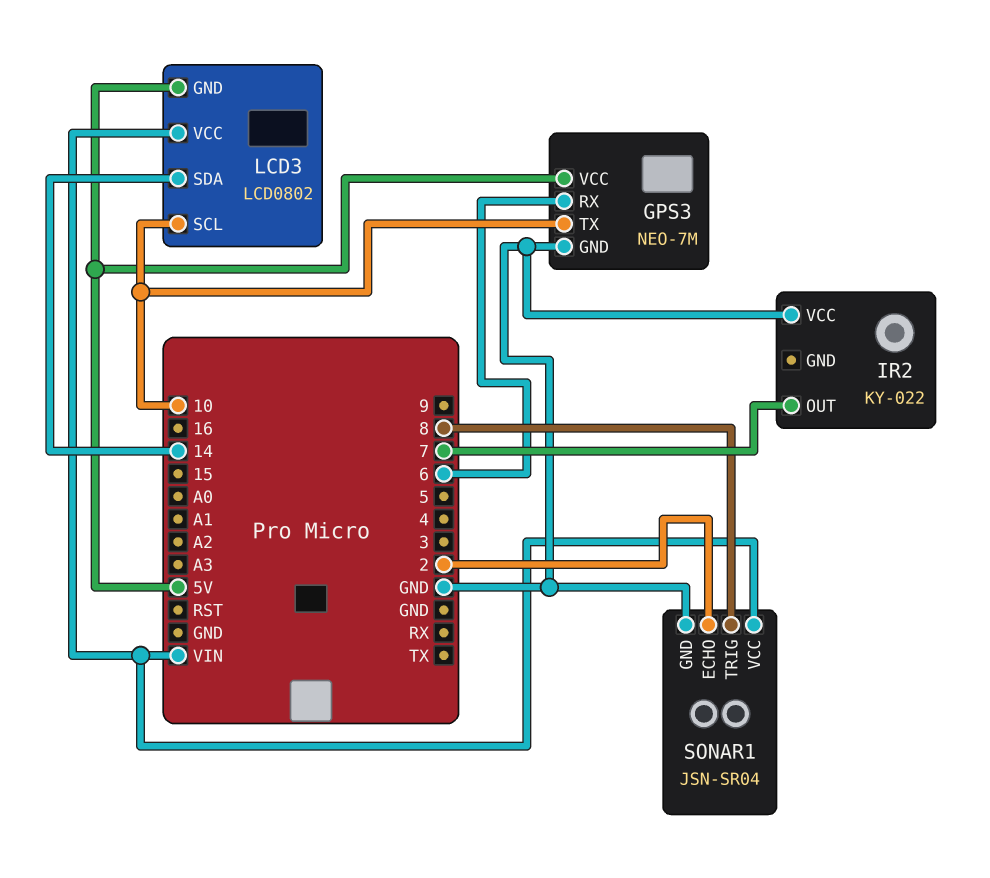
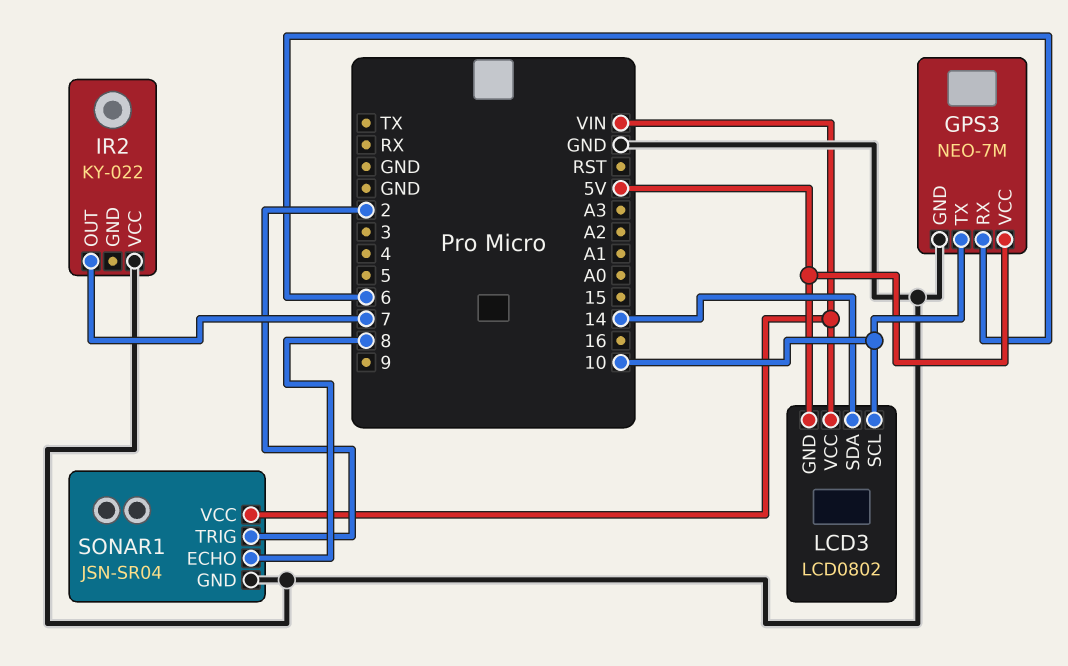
SONAR1 pin ECHO: 2 -> 8
SONAR1 pin TRIG: 8 -> 2

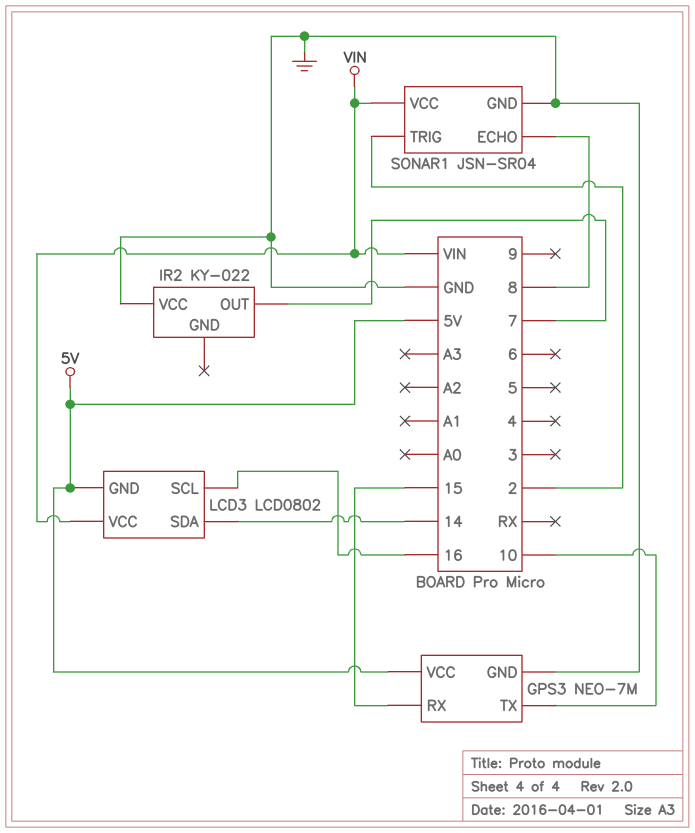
GPS3 pin RX: 6 -> 15
LCD3 pin SCL: 10 -> 16

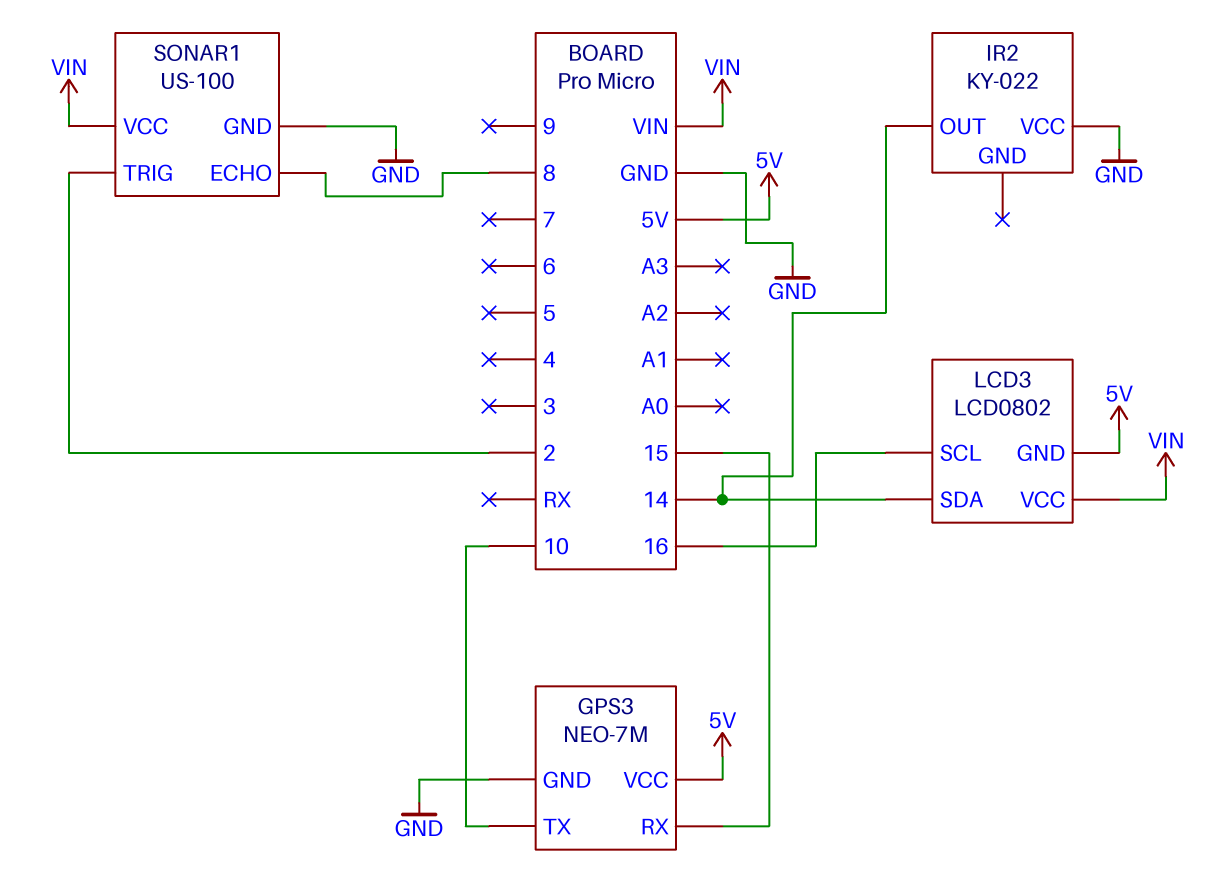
IR2 pin OUT: 7 -> 14
SONAR1: JSN-SR04 -> US-100

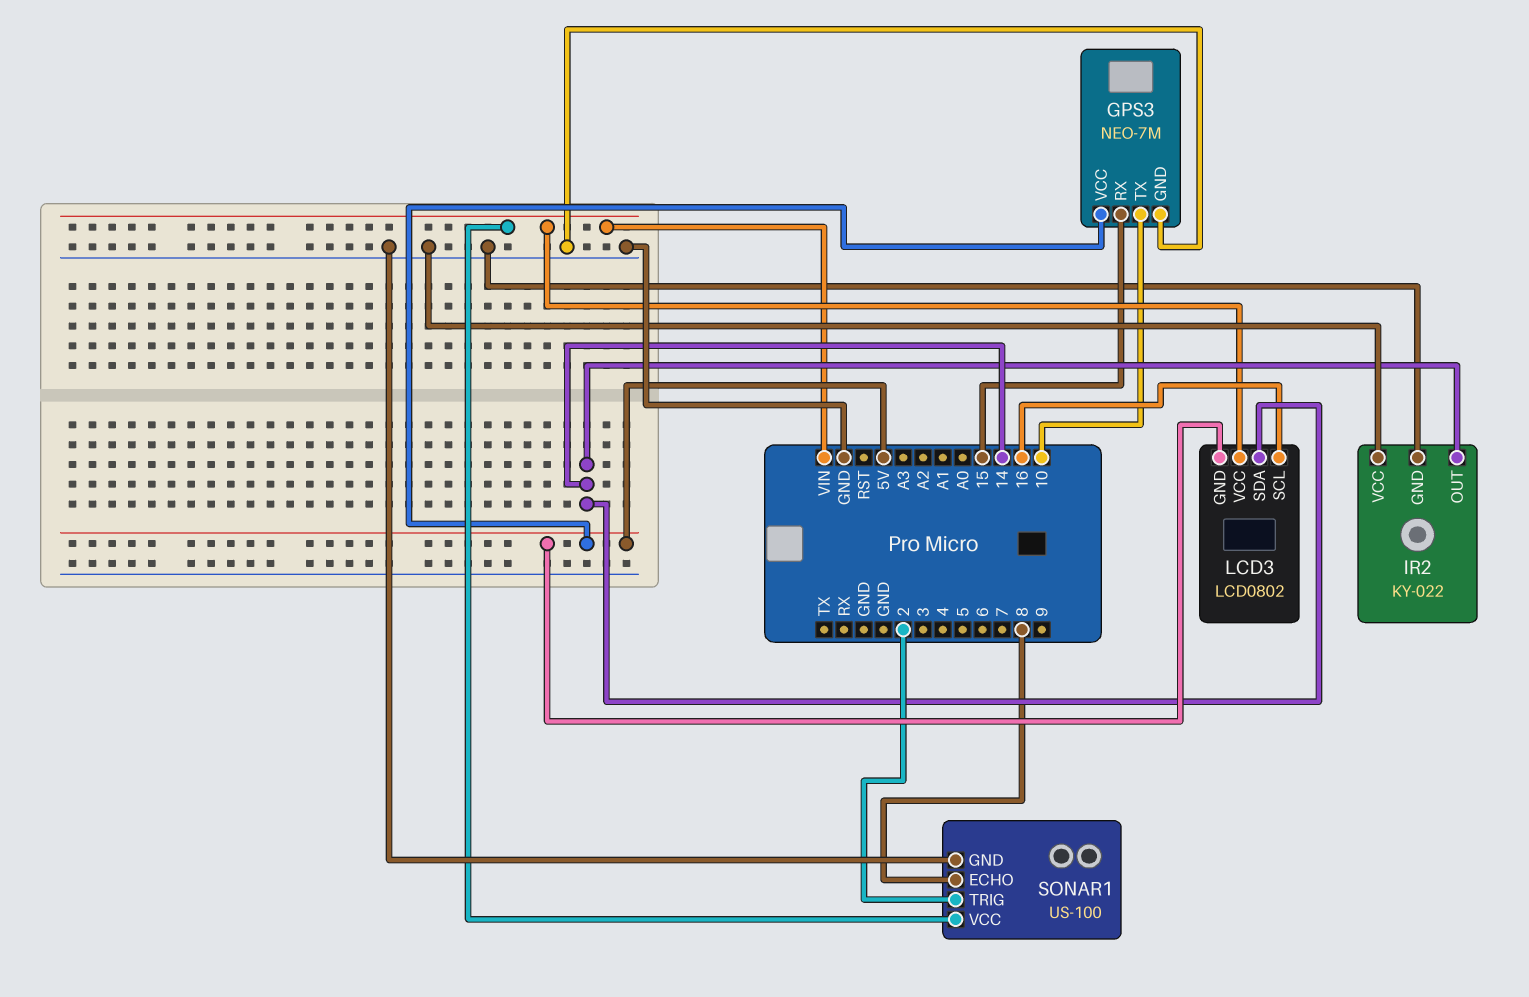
IR2 pin GND: none -> GND

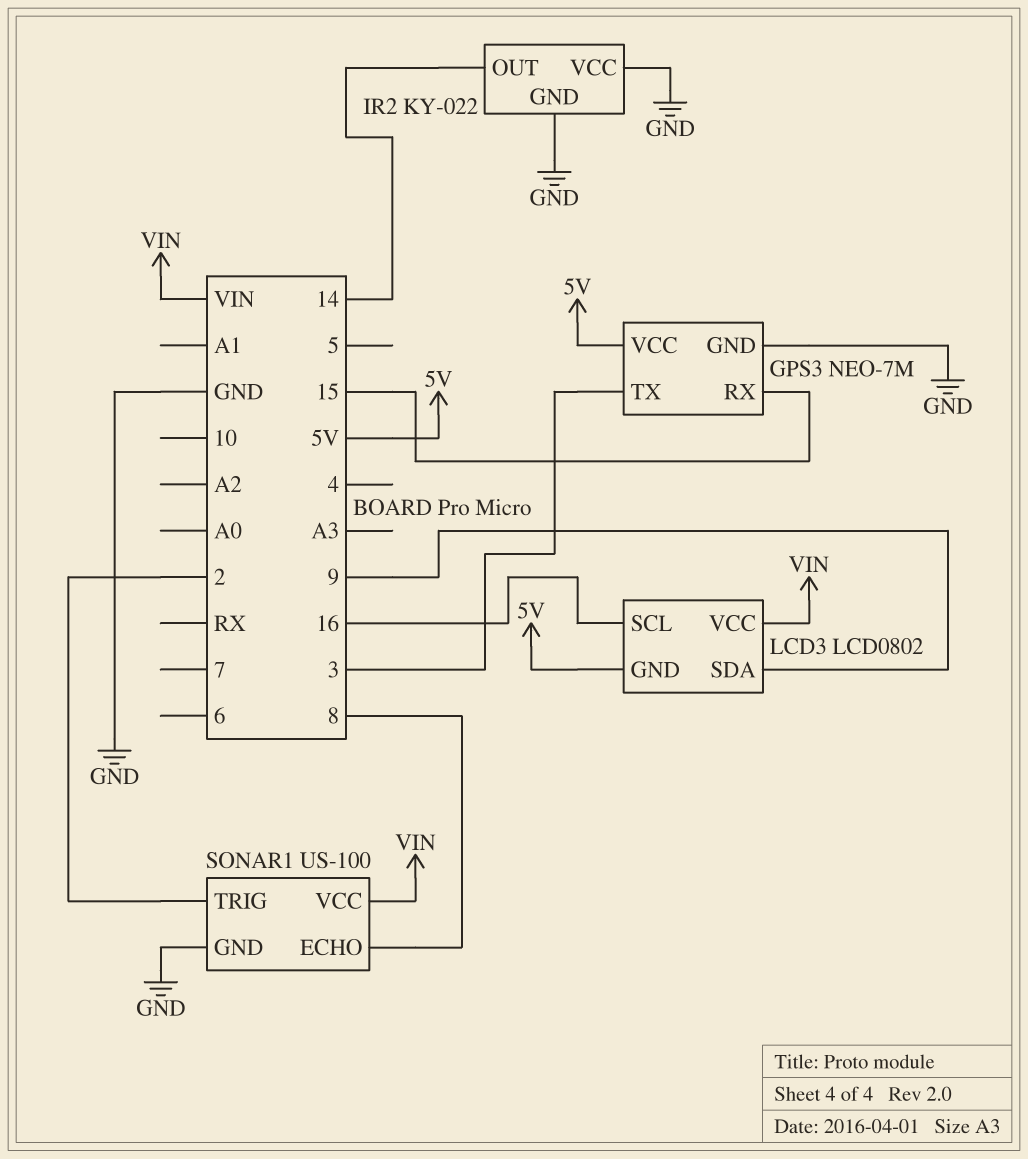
GPS3 pin TX: 10 -> 3
LCD3 pin SDA: 14 -> 9

